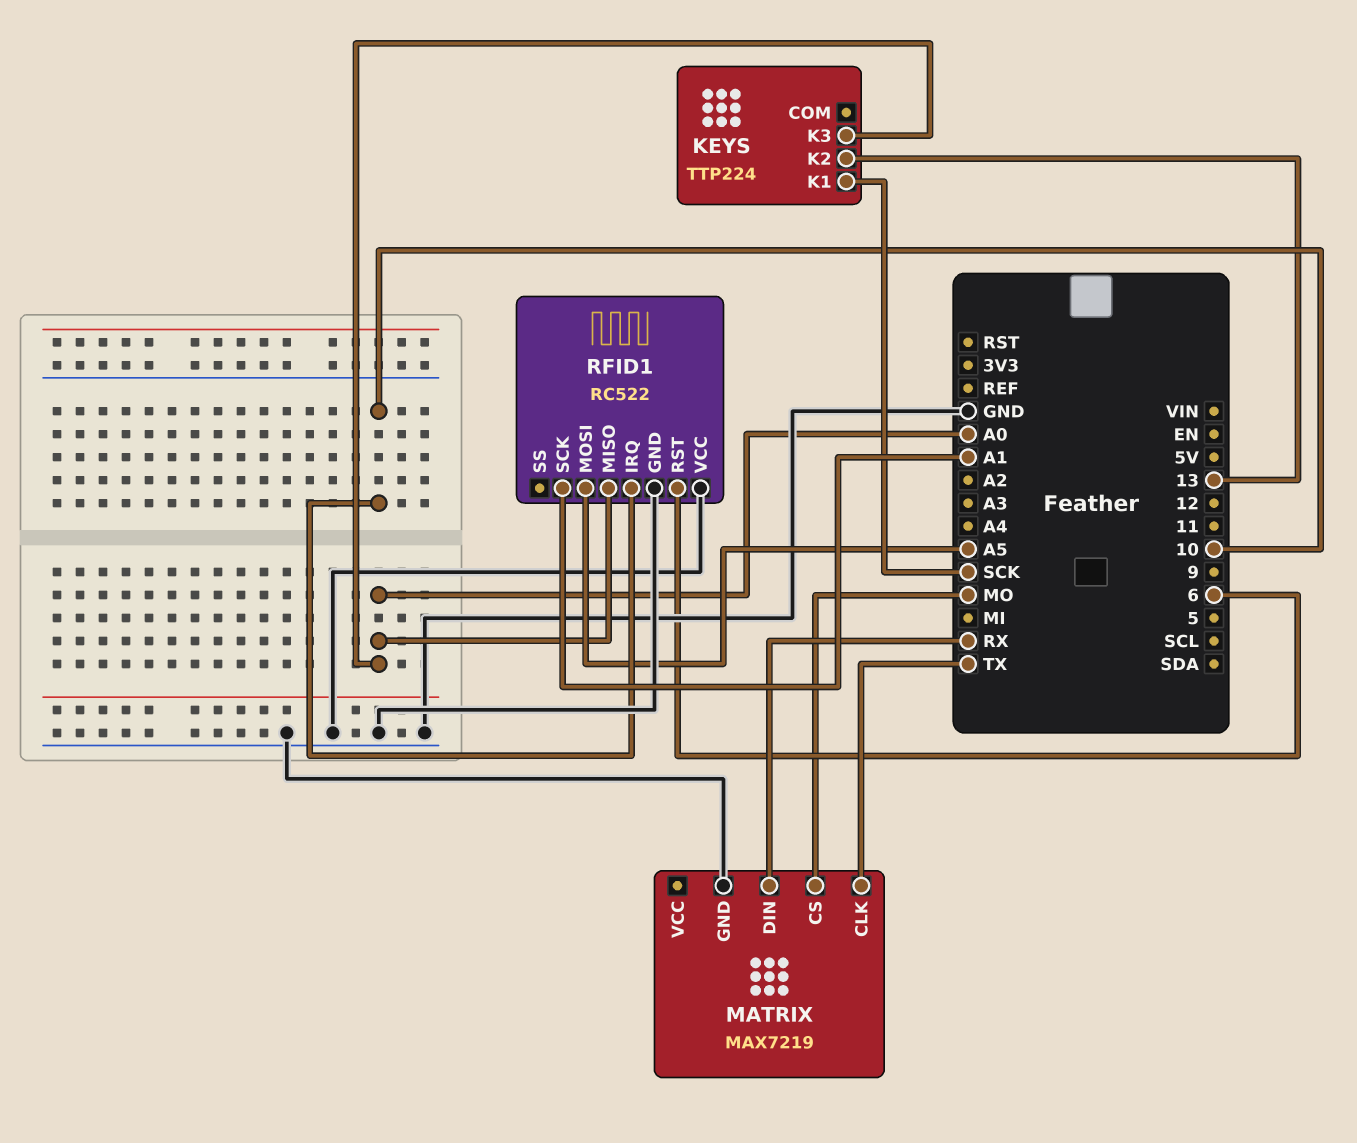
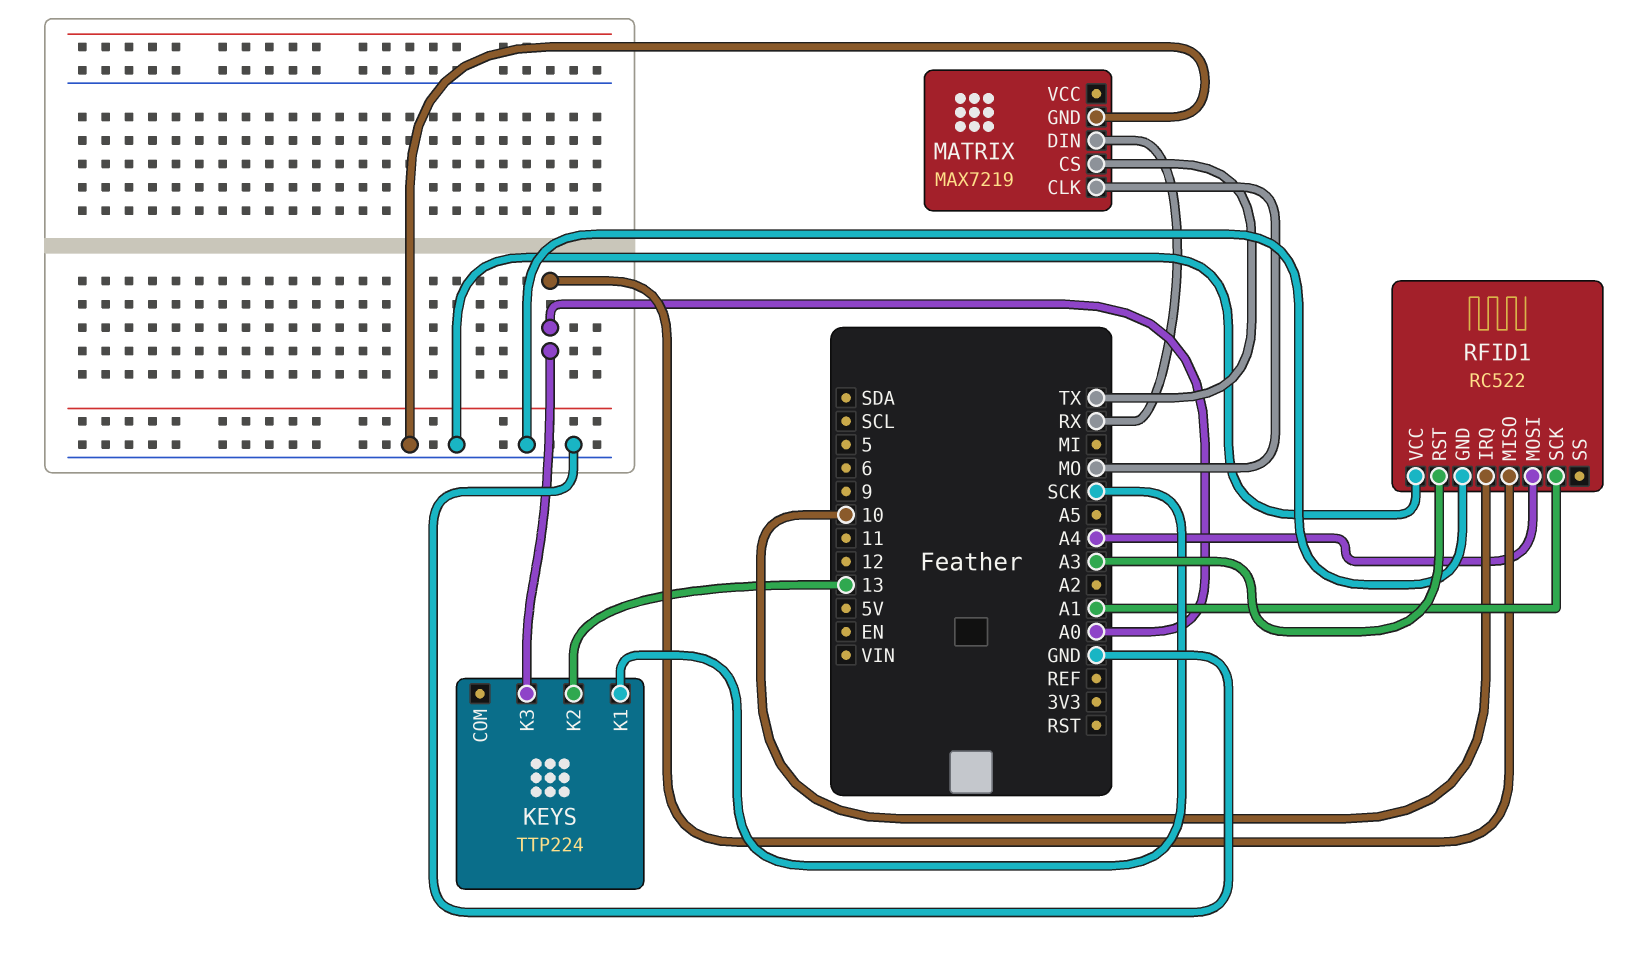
MATRIX pin CLK: TX -> MO
MATRIX pin CS: MO -> TX
RFID1 pin MOSI: A5 -> A4
RFID1 pin RST: 6 -> A3

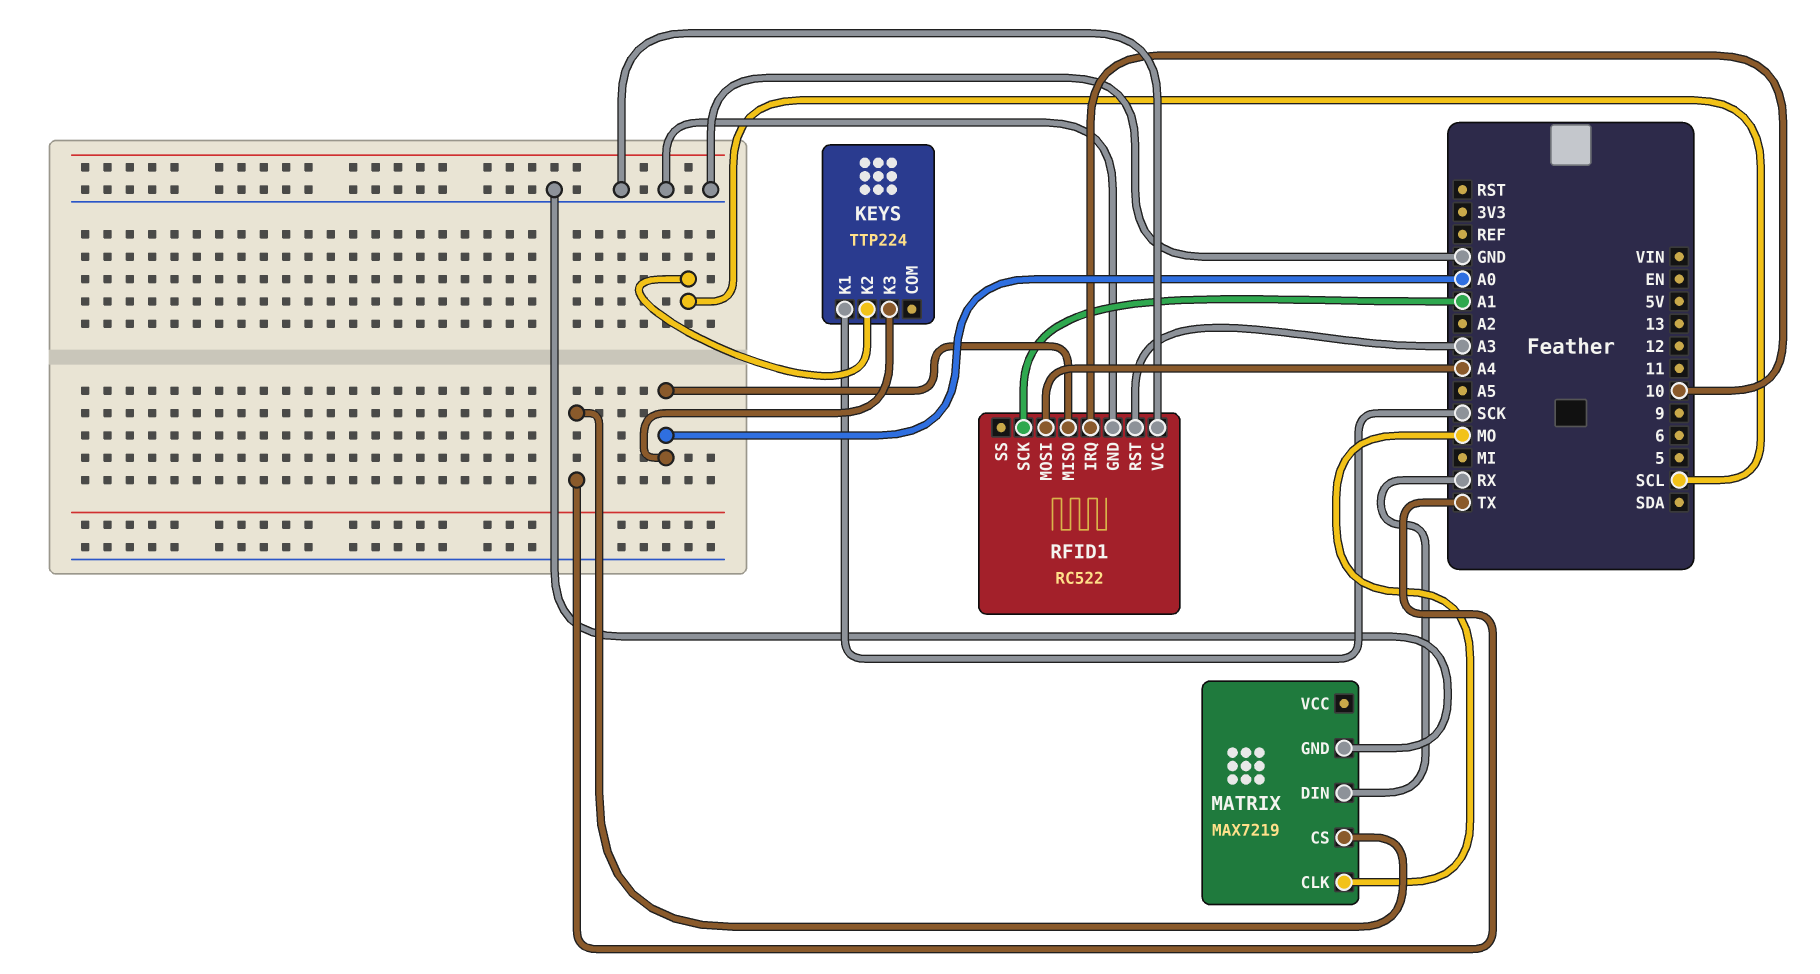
KEYS pin K2: 13 -> SCL

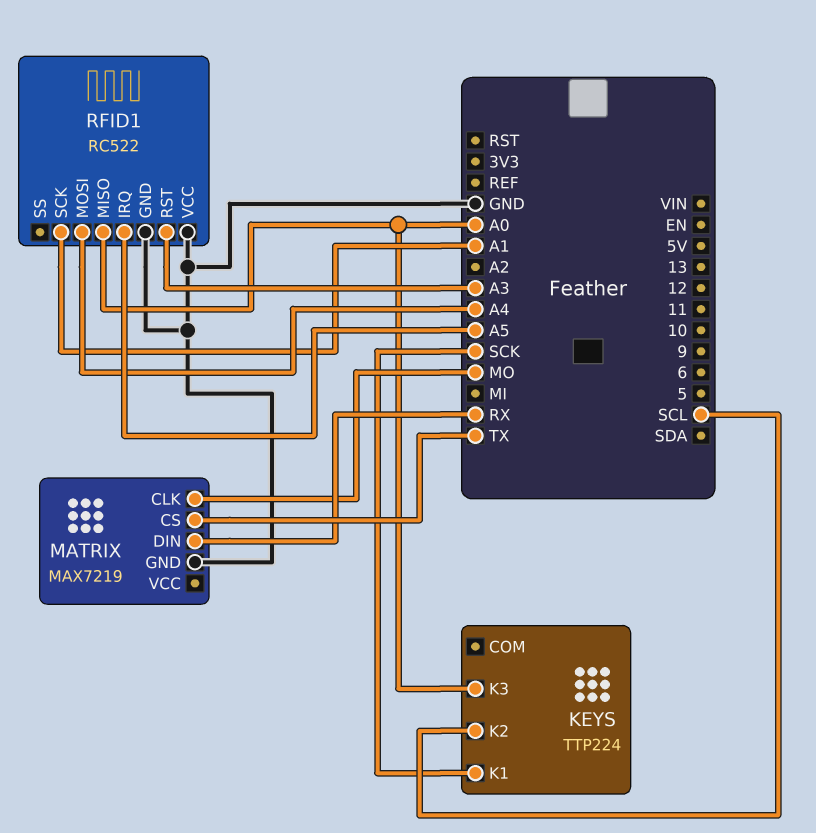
RFID1 pin IRQ: 10 -> A5

